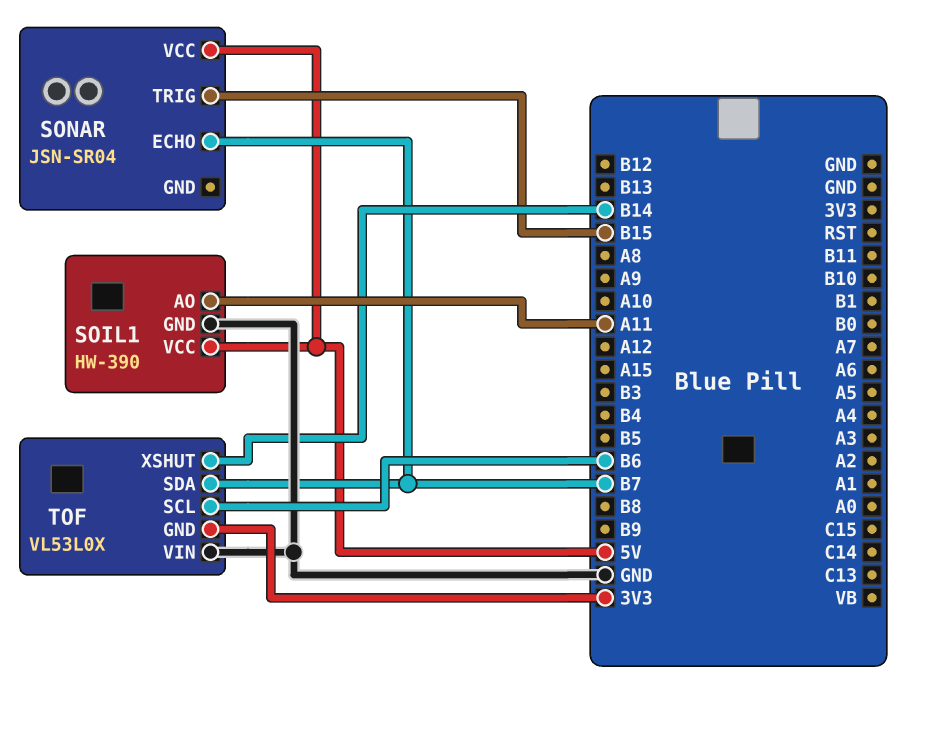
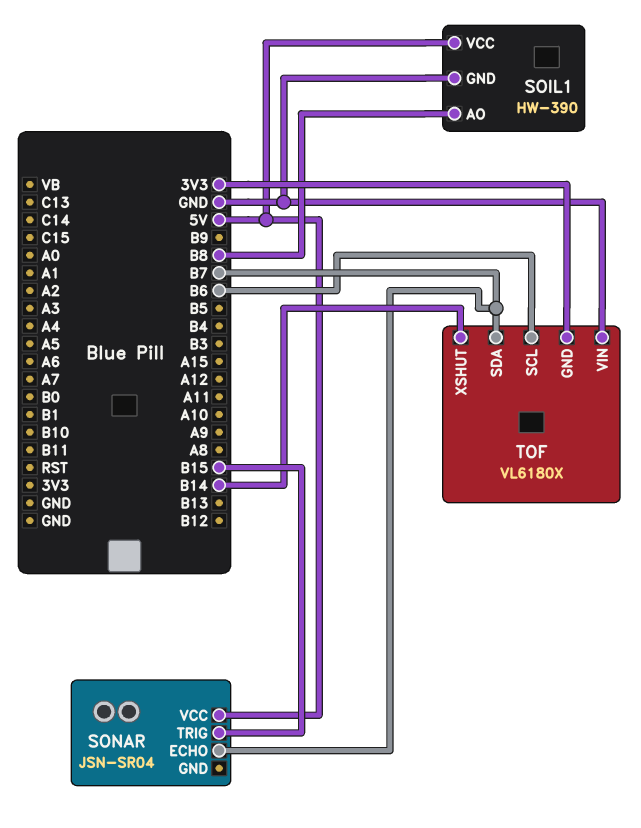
SOIL1 pin AO: A11 -> B8
TOF: VL53L0X -> VL6180X

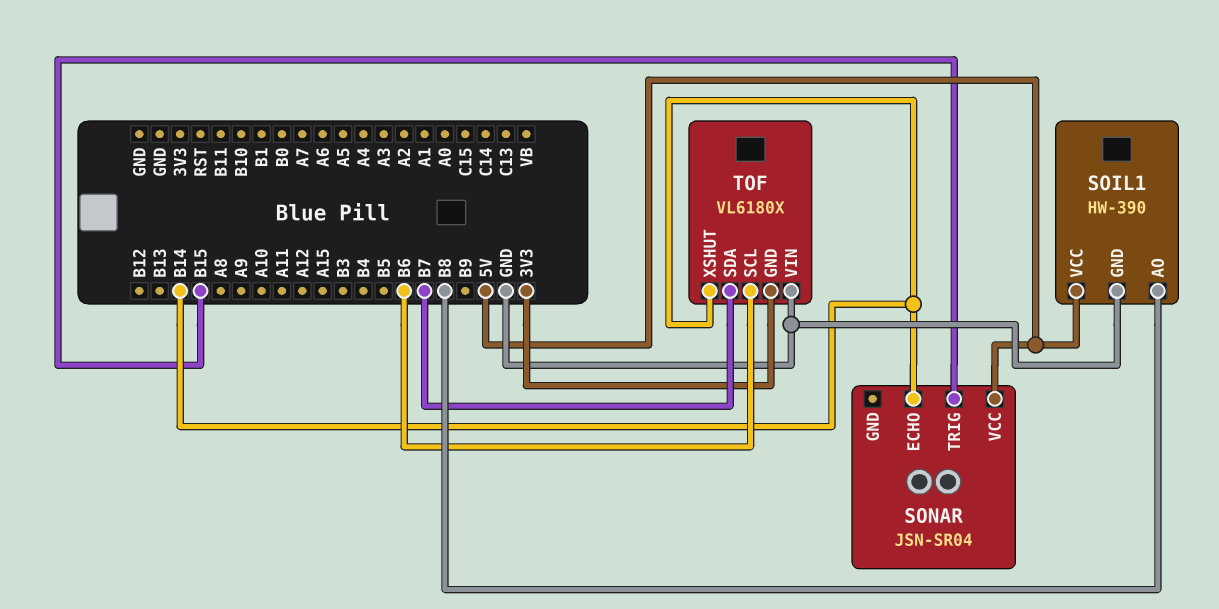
SONAR pin ECHO: B7 -> B14

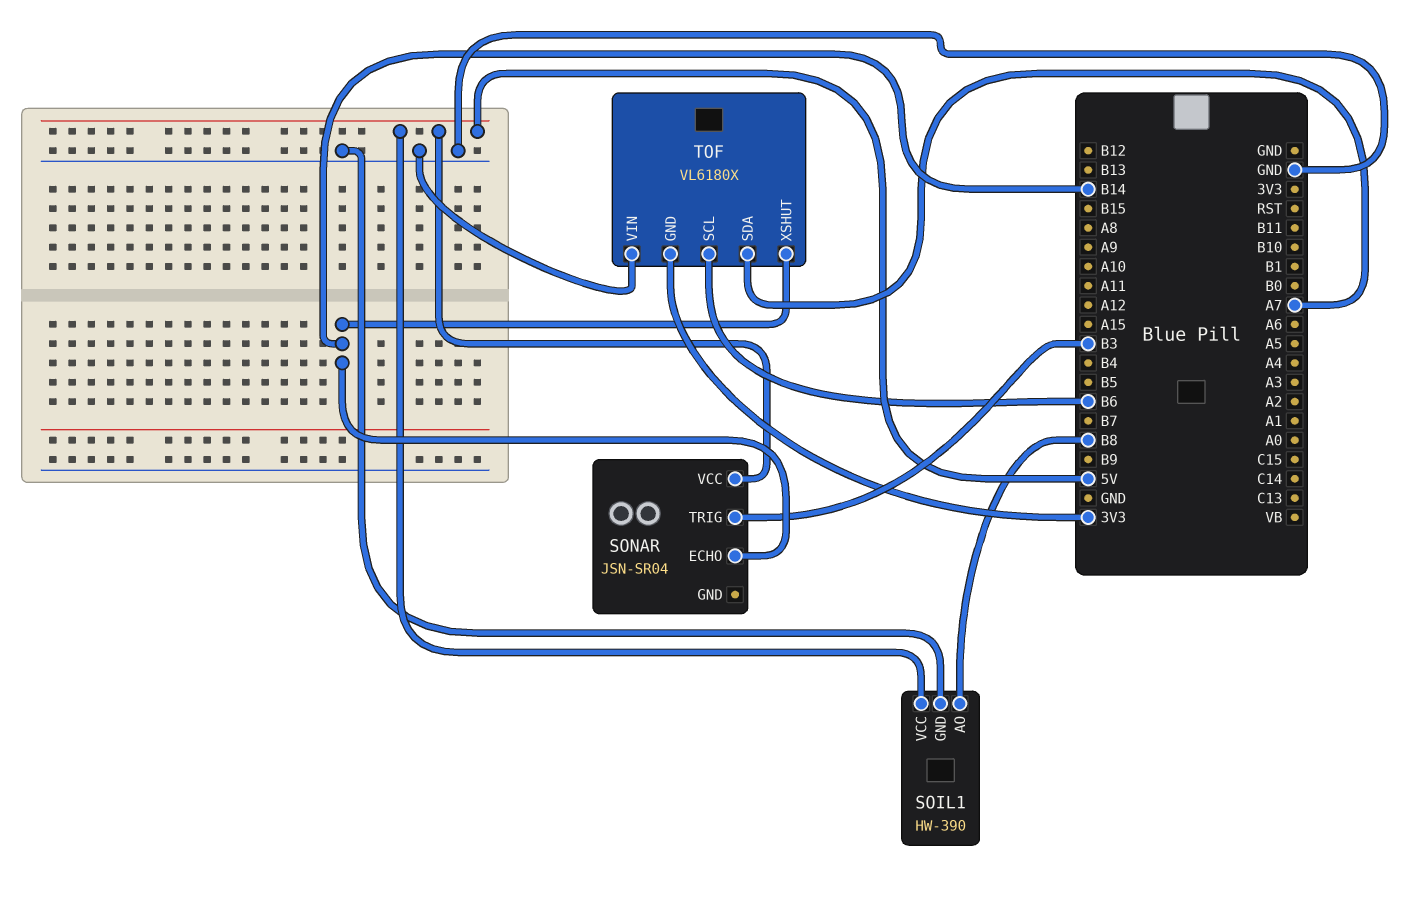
SONAR pin TRIG: B15 -> B3
TOF pin SDA: B7 -> A7

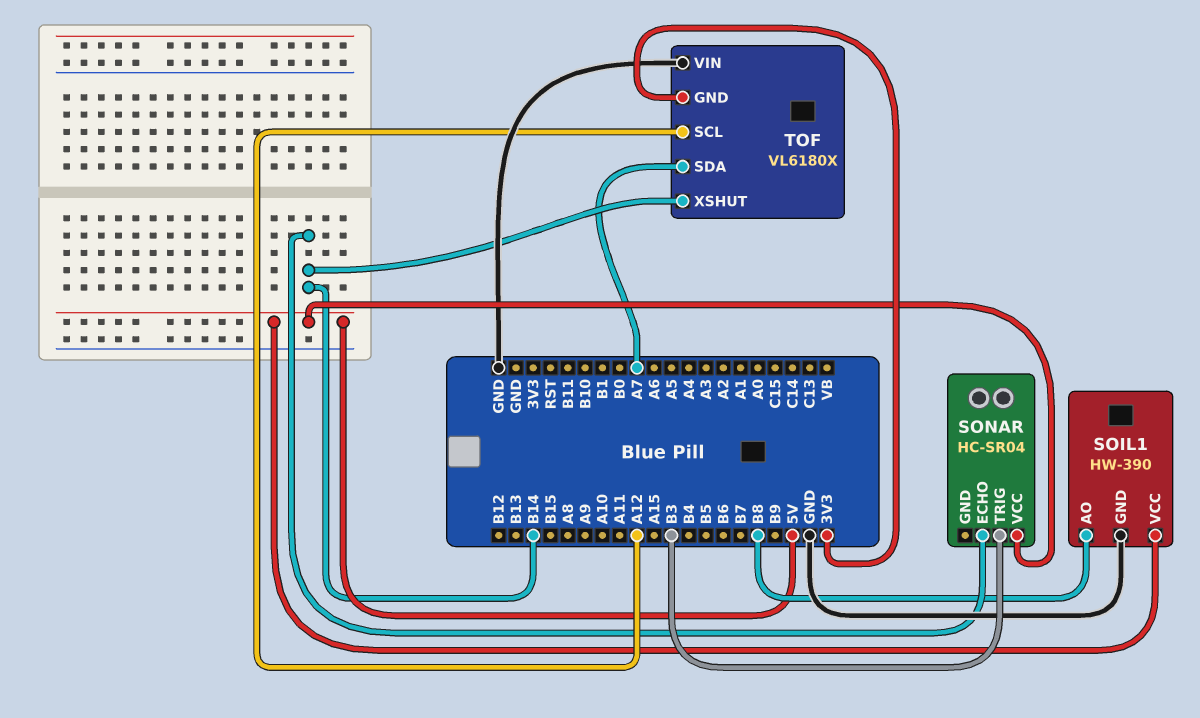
SONAR: JSN-SR04 -> HC-SR04
TOF pin SCL: B6 -> A12

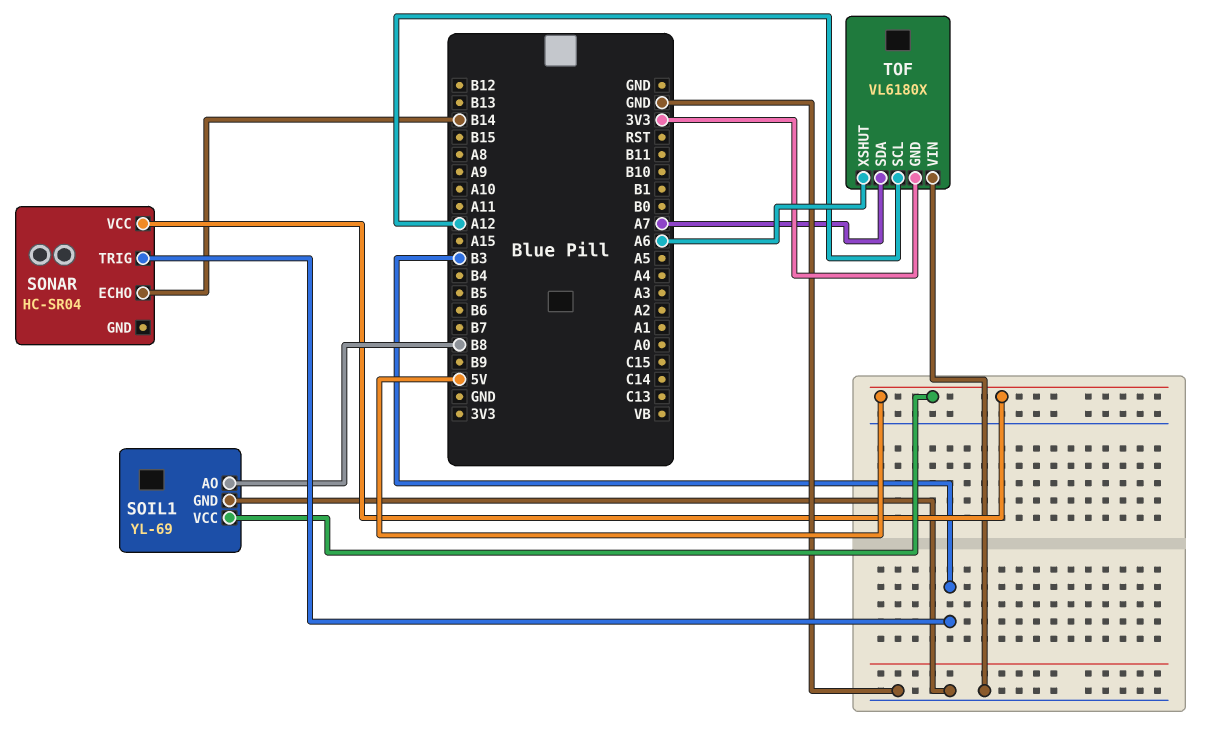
SOIL1: HW-390 -> YL-69
TOF pin XSHUT: B14 -> A6

